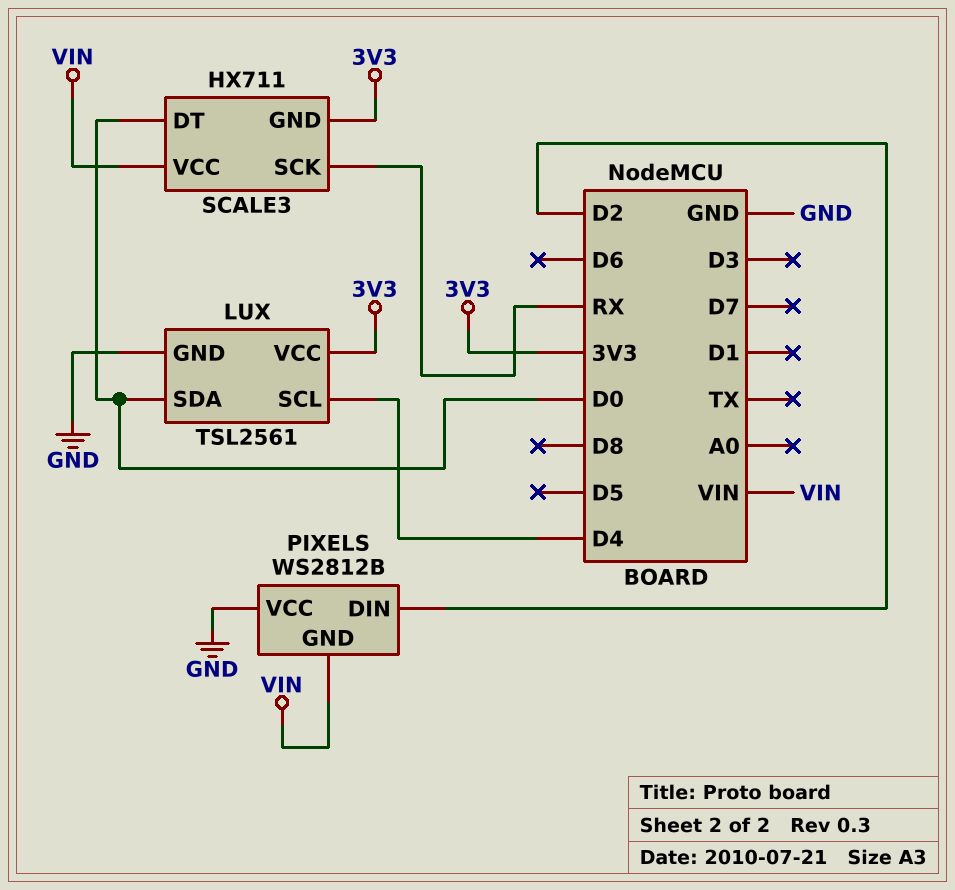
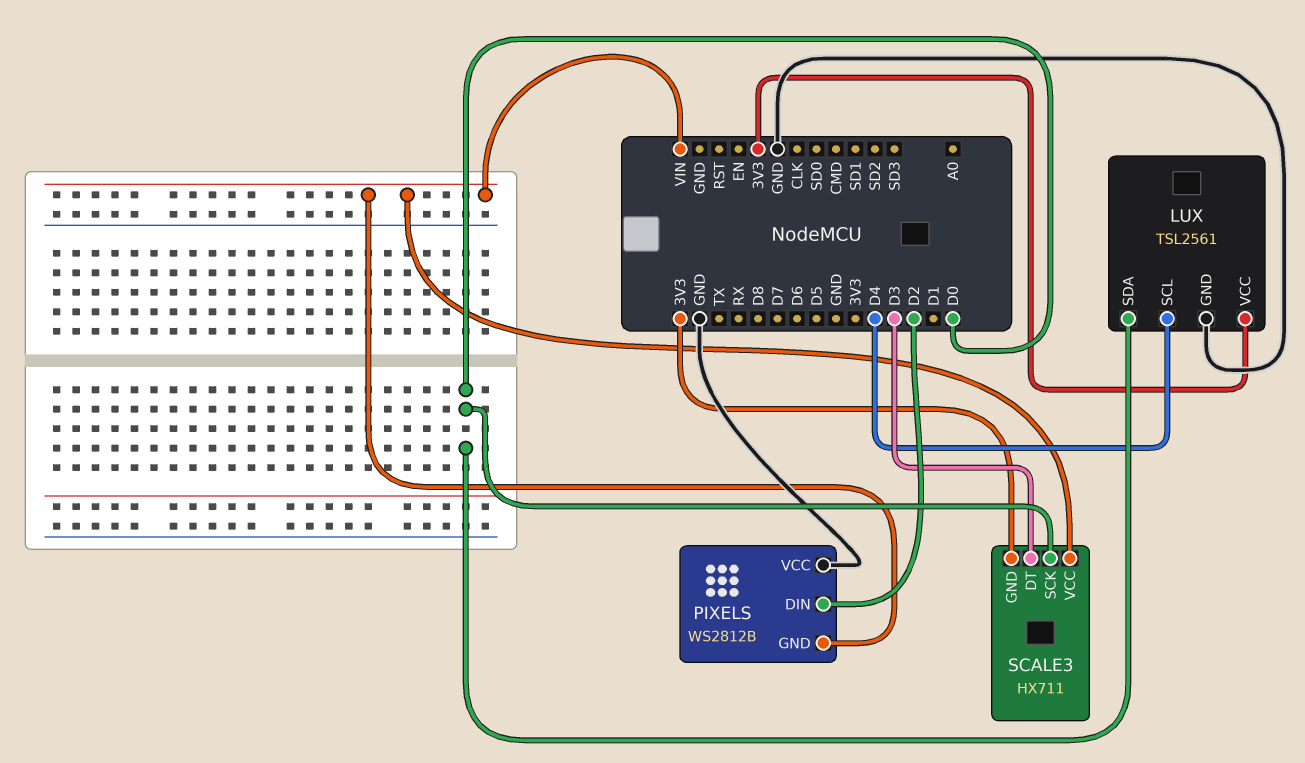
SCALE3 pin DT: D0 -> D3
SCALE3 pin SCK: RX -> D0

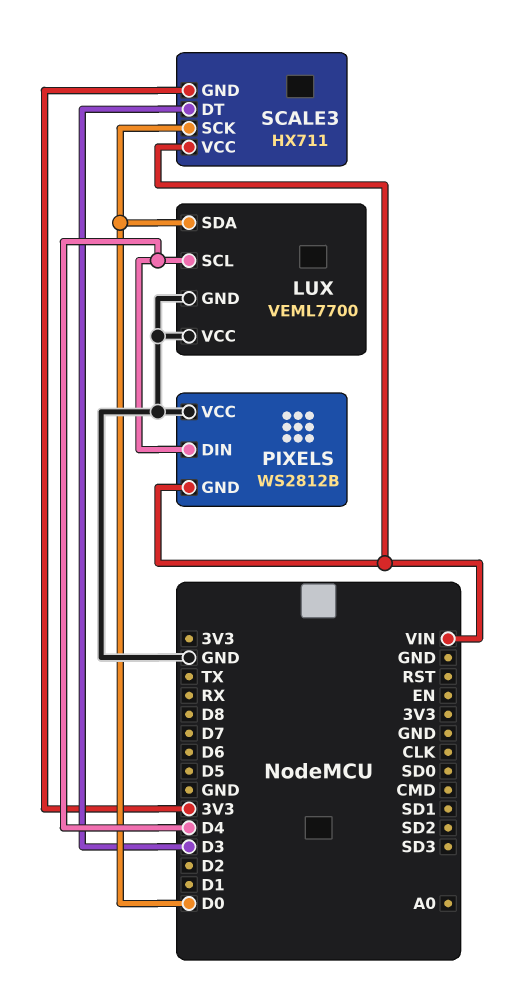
LUX: TSL2561 -> VEML7700
LUX pin VCC: 3V3 -> GND
PIXELS pin DIN: D2 -> D4

